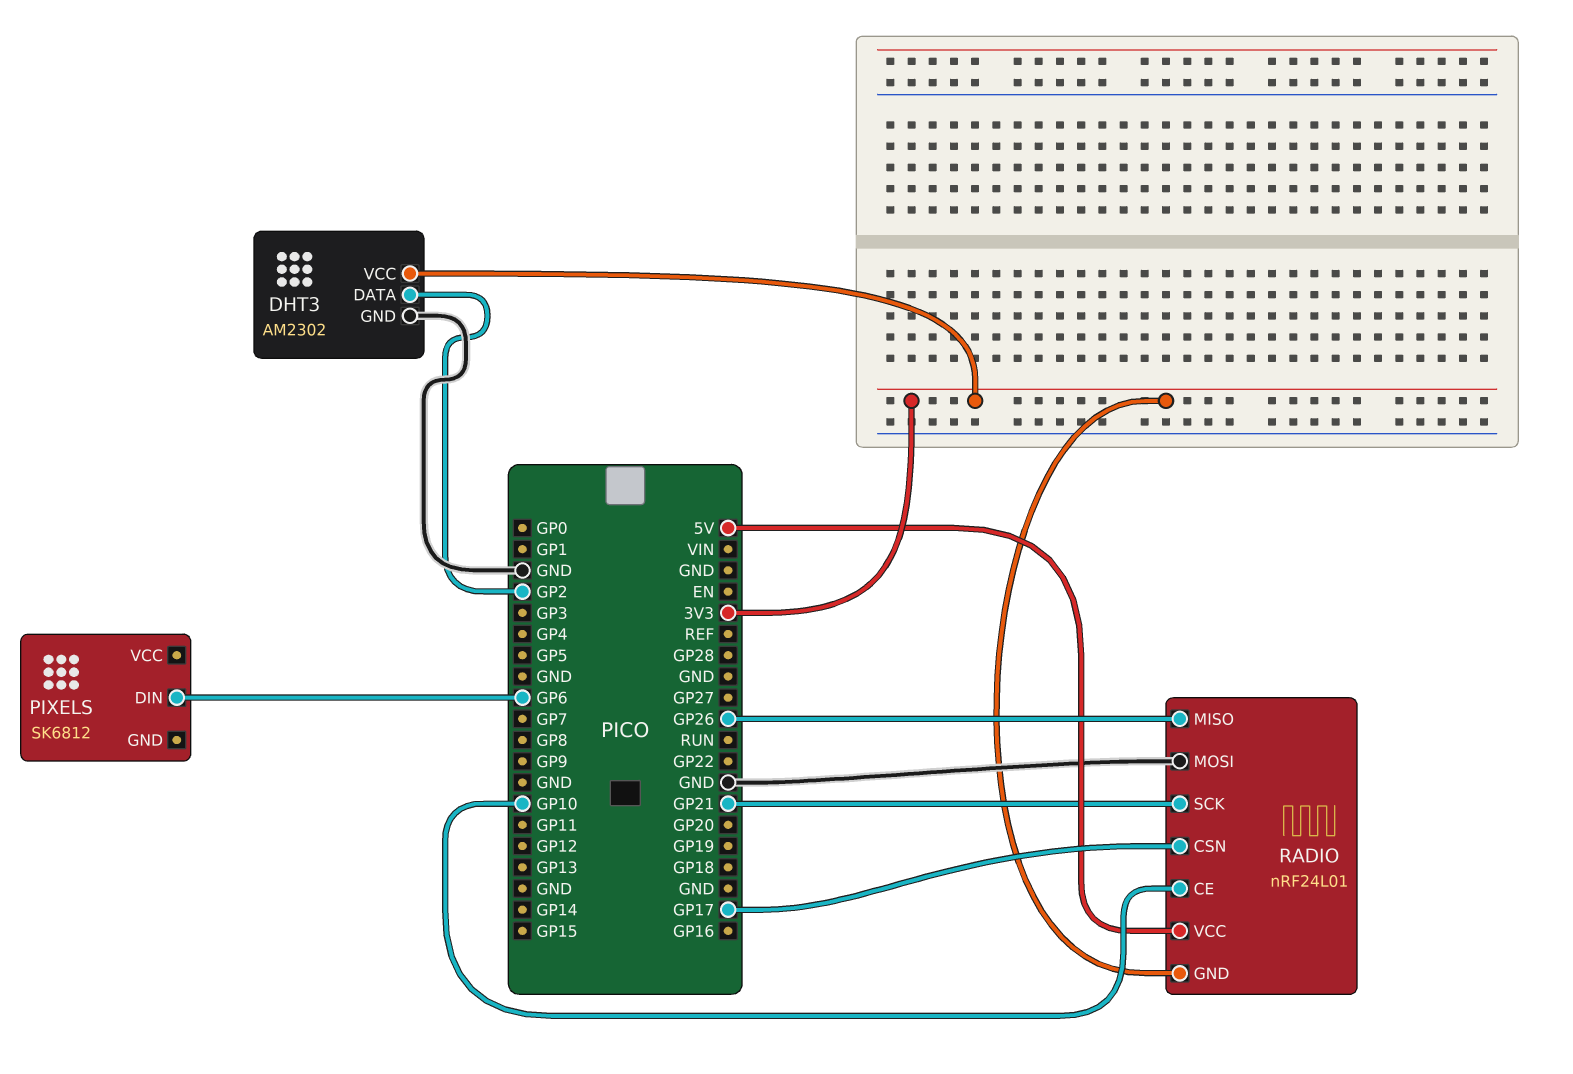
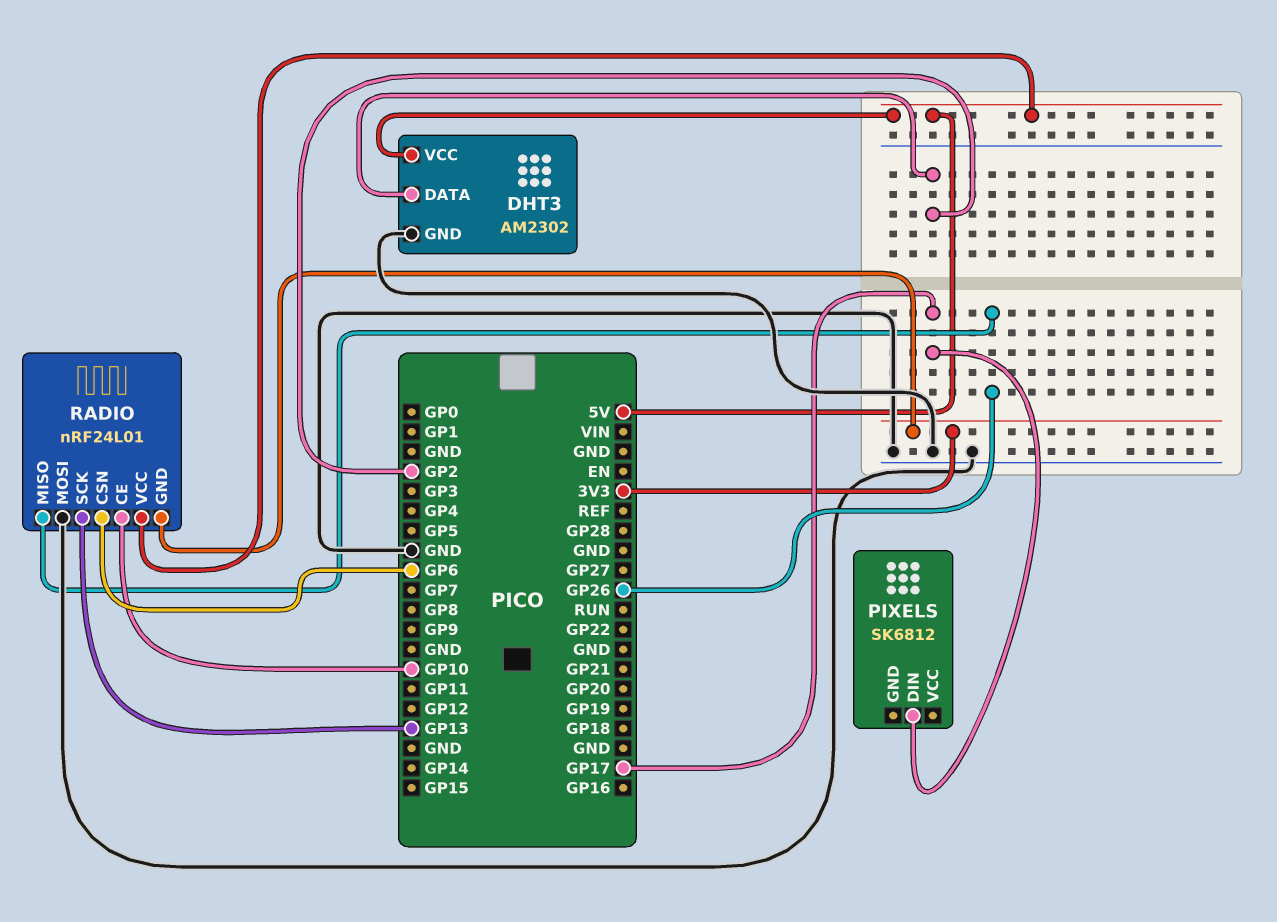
DHT3 pin VCC: 3V3 -> 5V
PIXELS pin DIN: GP6 -> GP17
RADIO pin CSN: GP17 -> GP6
RADIO pin SCK: GP21 -> GP13

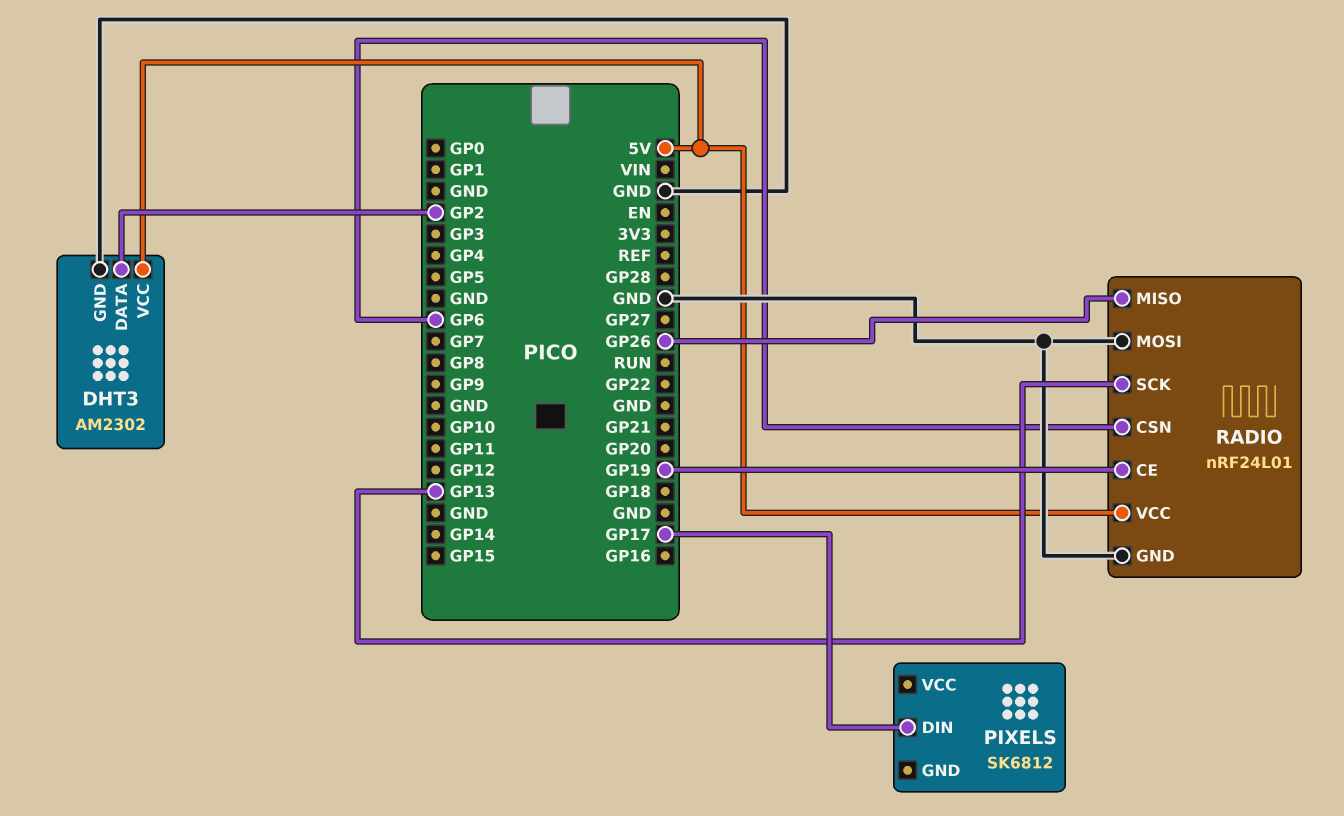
RADIO pin CE: GP10 -> GP19
RADIO pin GND: 3V3 -> GND

